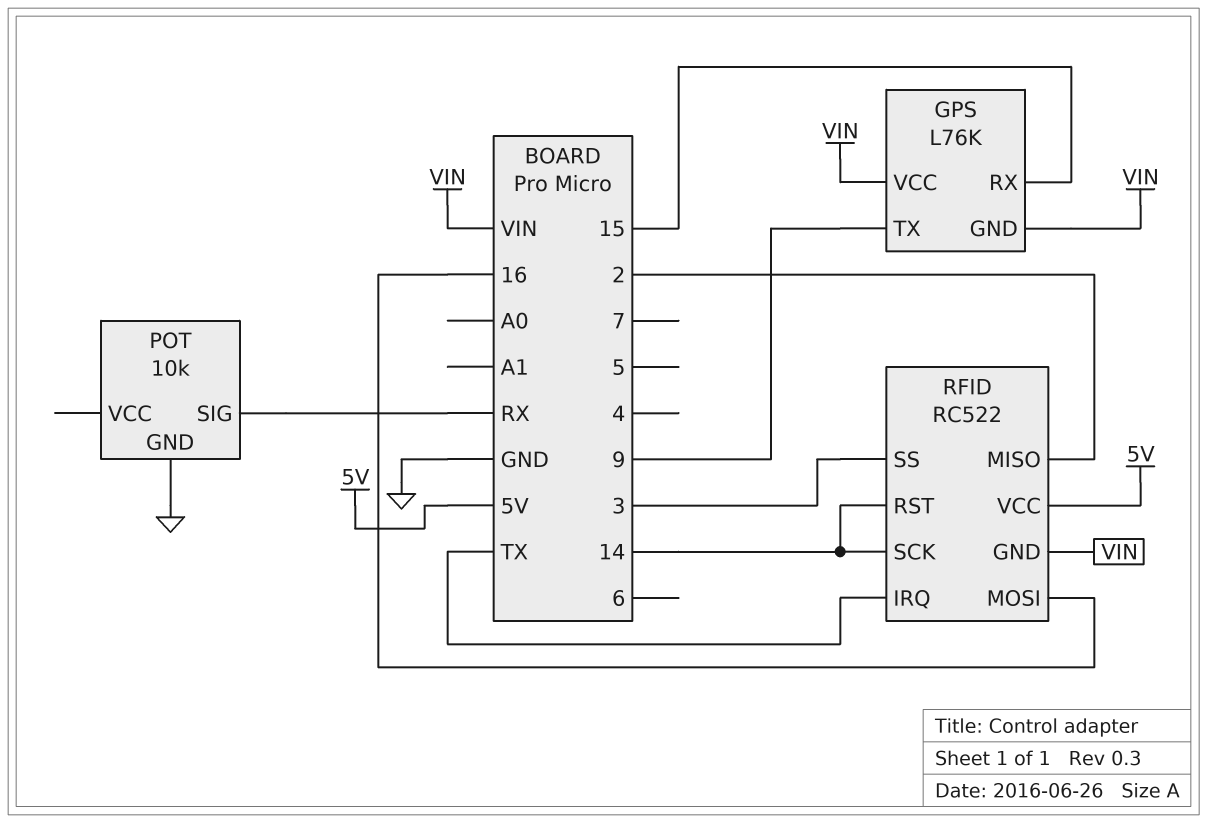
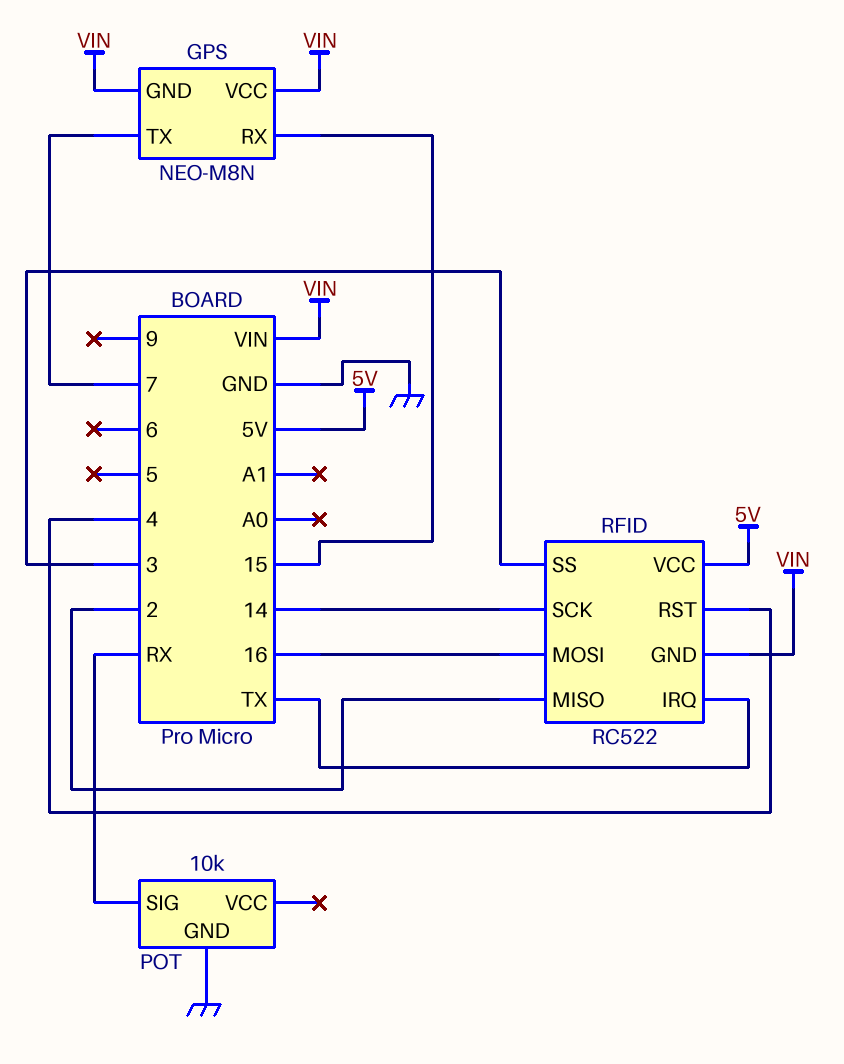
GPS: L76K -> NEO-M8N
GPS pin TX: 9 -> 7
RFID pin RST: 14 -> 4

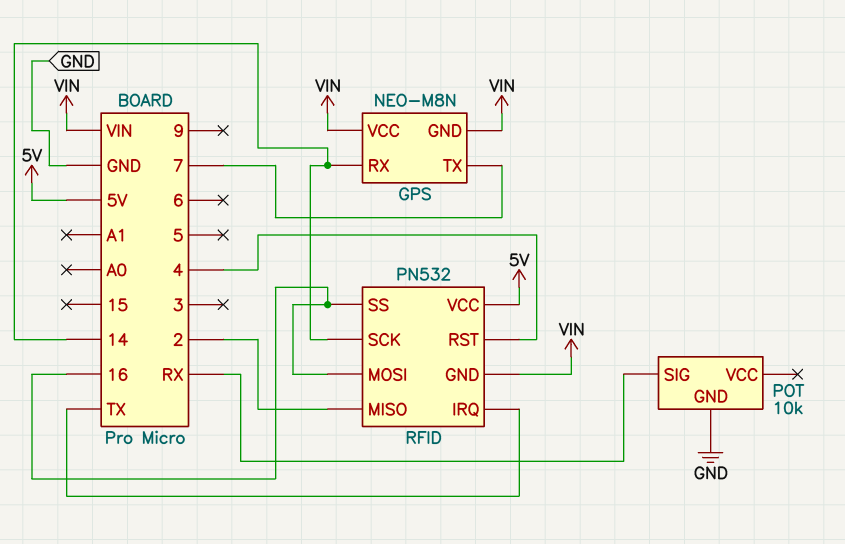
GPS pin RX: 15 -> 14
RFID: RC522 -> PN532
RFID pin SS: 3 -> 16

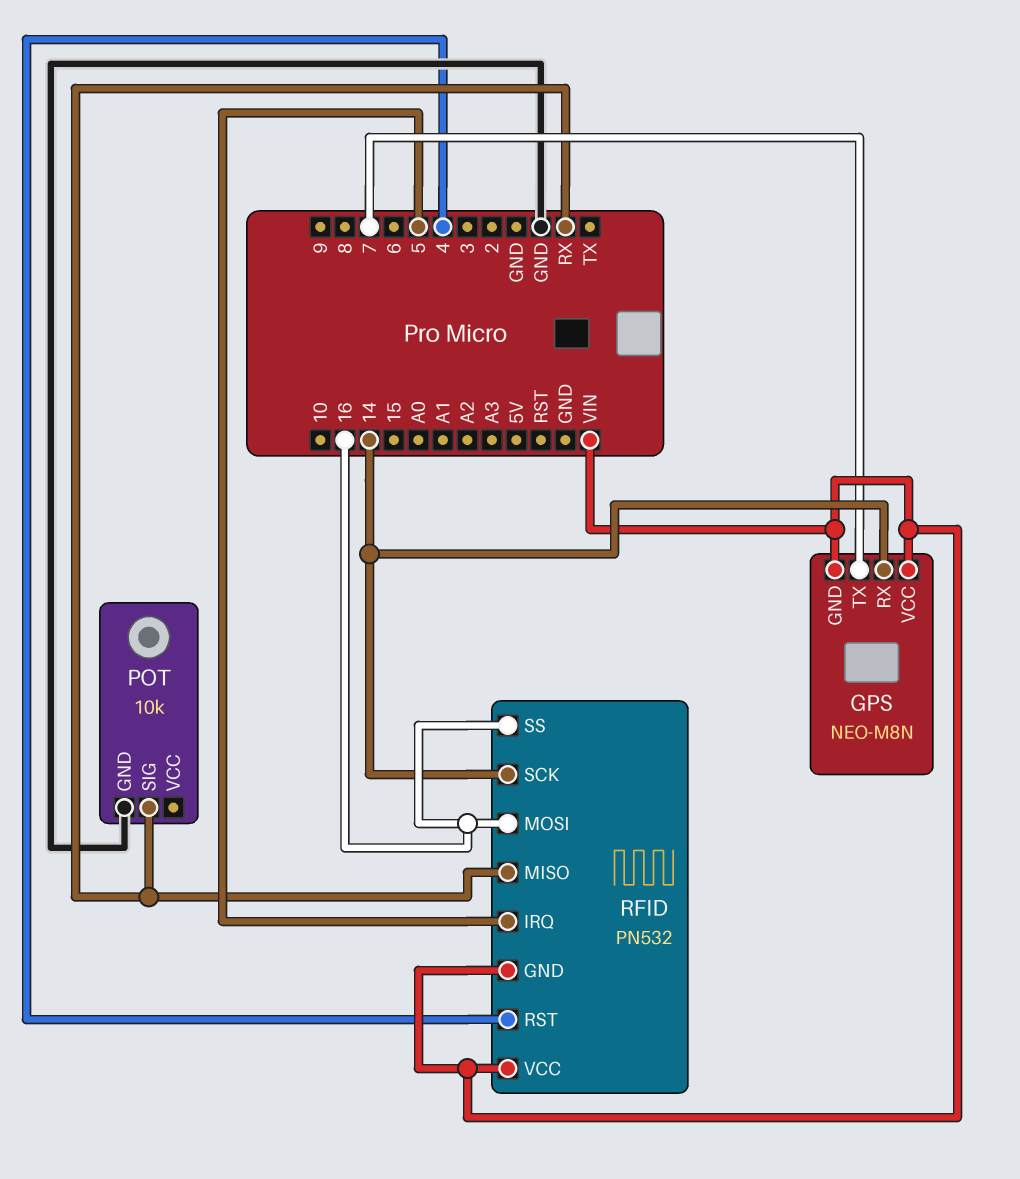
RFID pin IRQ: TX -> 5
RFID pin MISO: 2 -> RX
RFID pin VCC: 5V -> VIN

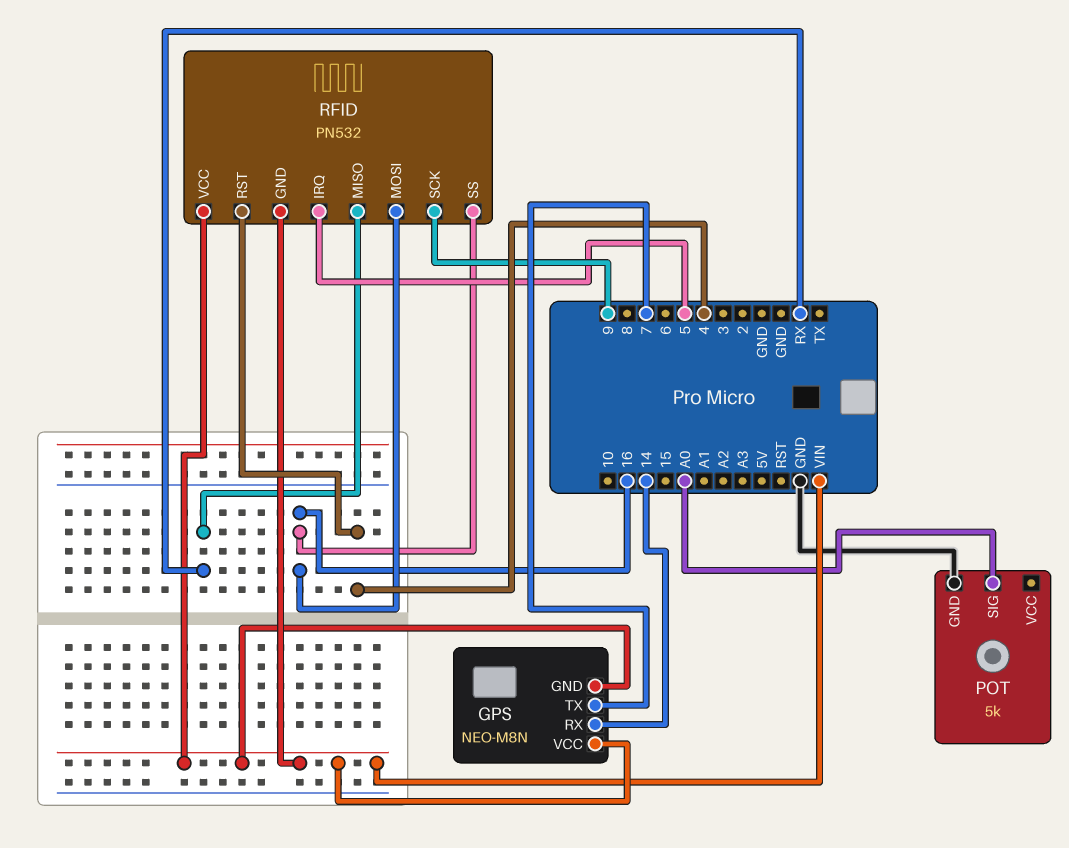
POT: 10k -> 5k
POT pin SIG: RX -> A0
RFID pin SCK: 14 -> 9

